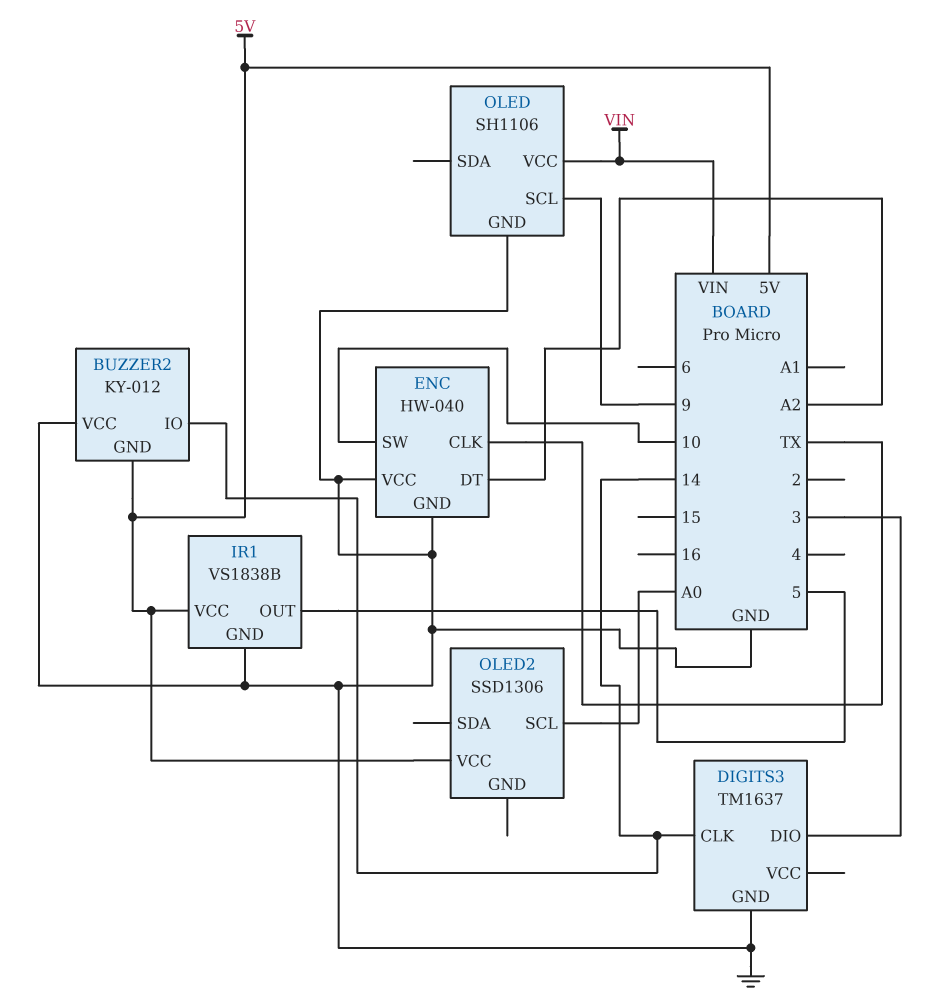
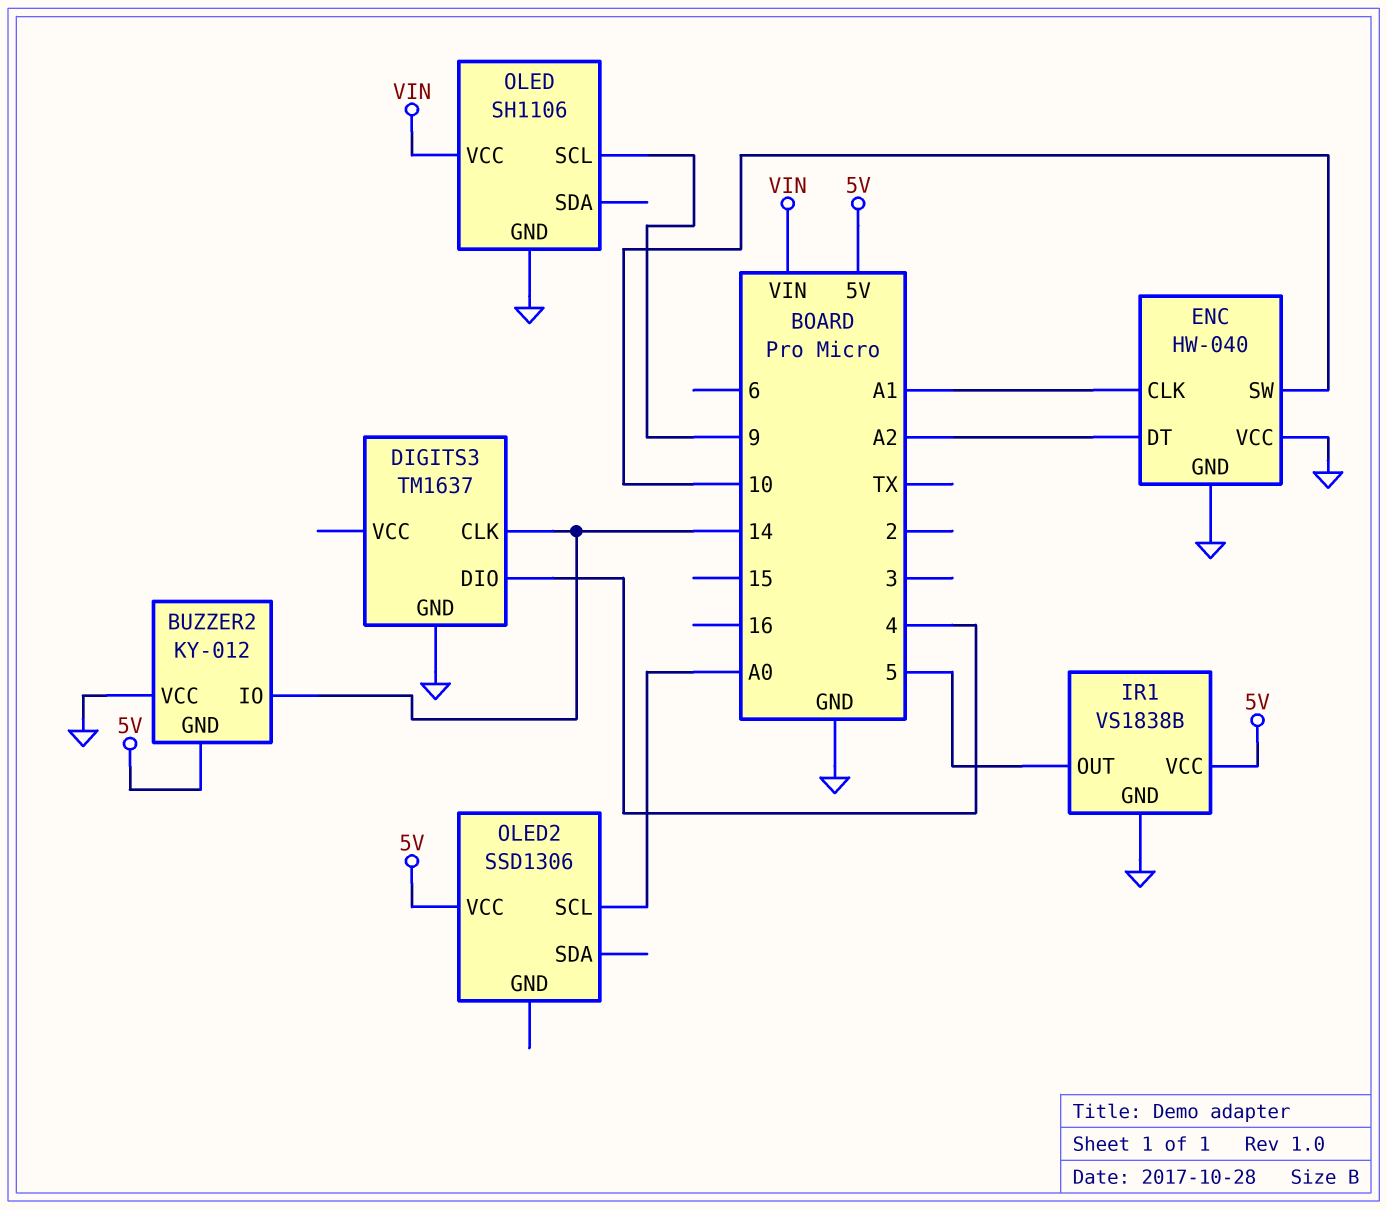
DIGITS3 pin DIO: 3 -> 4
ENC pin CLK: TX -> A1

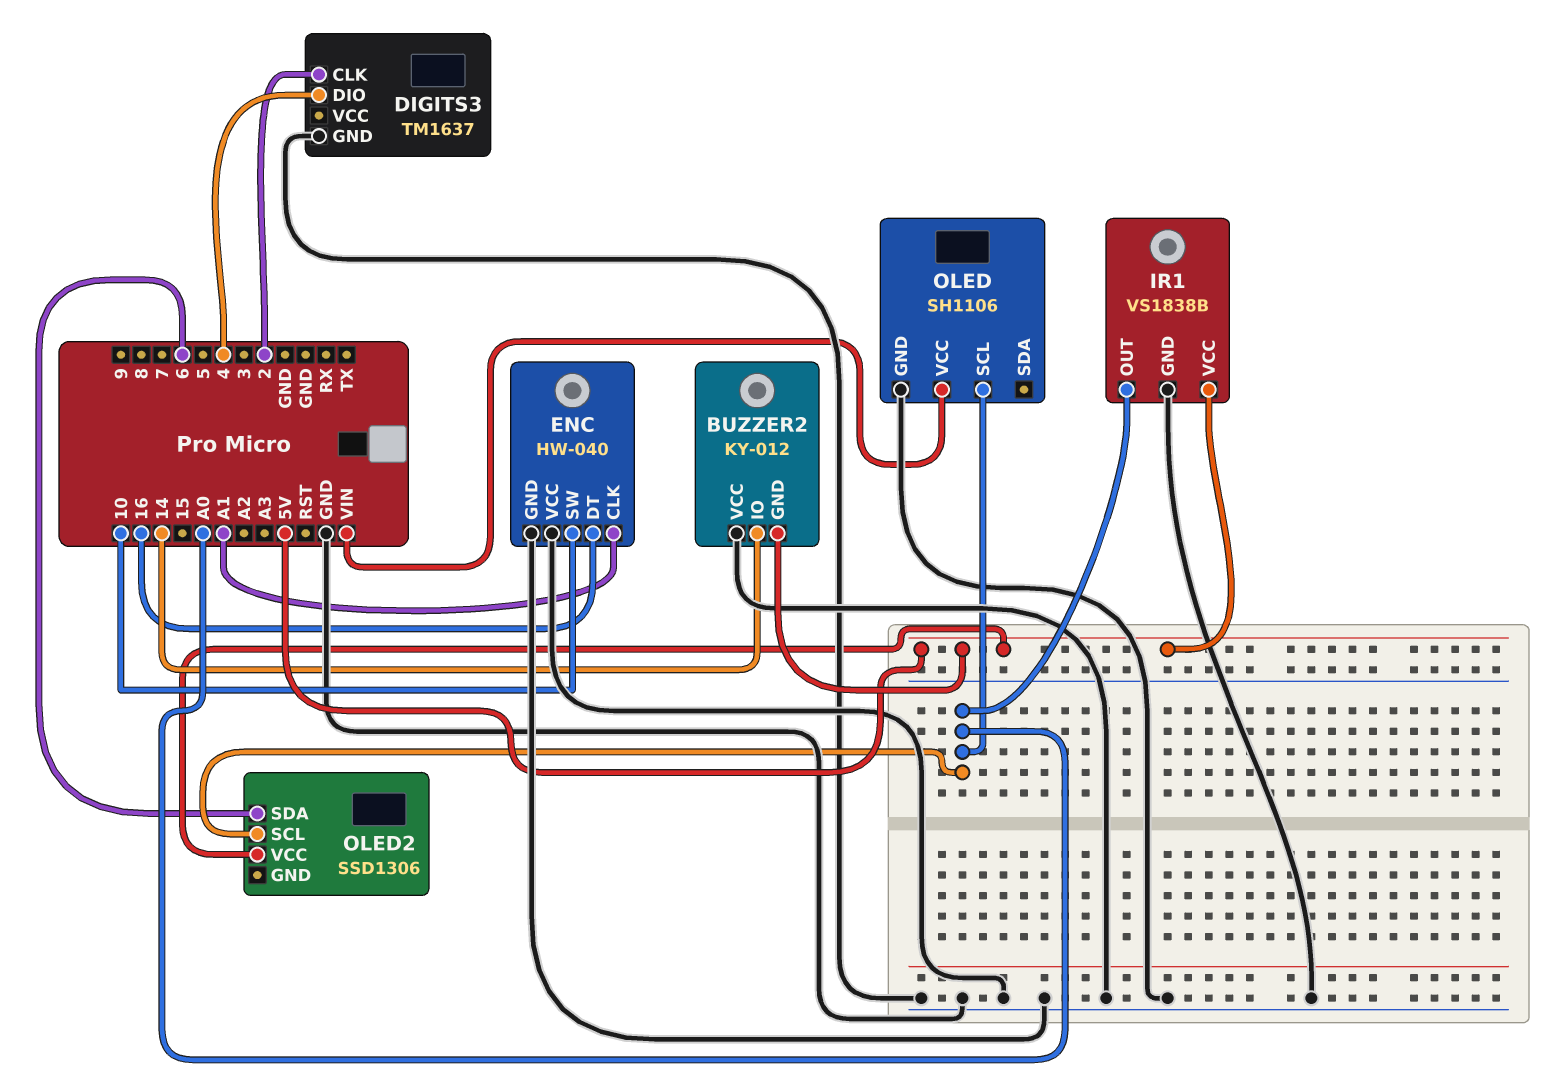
DIGITS3 pin CLK: 14 -> 2
ENC pin DT: A2 -> 16
IR1 pin OUT: 5 -> A0
OLED pin SCL: 9 -> A0
OLED2 pin SDA: none -> 6

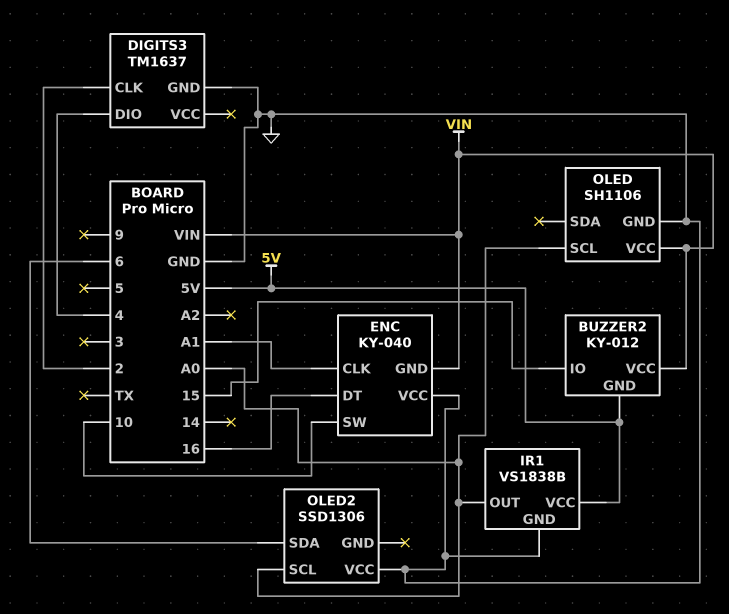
BUZZER2 pin IO: 14 -> 15
BUZZER2 pin VCC: GND -> VIN
ENC: HW-040 -> KY-040
ENC pin GND: GND -> VIN
OLED2 pin VCC: 5V -> GND

